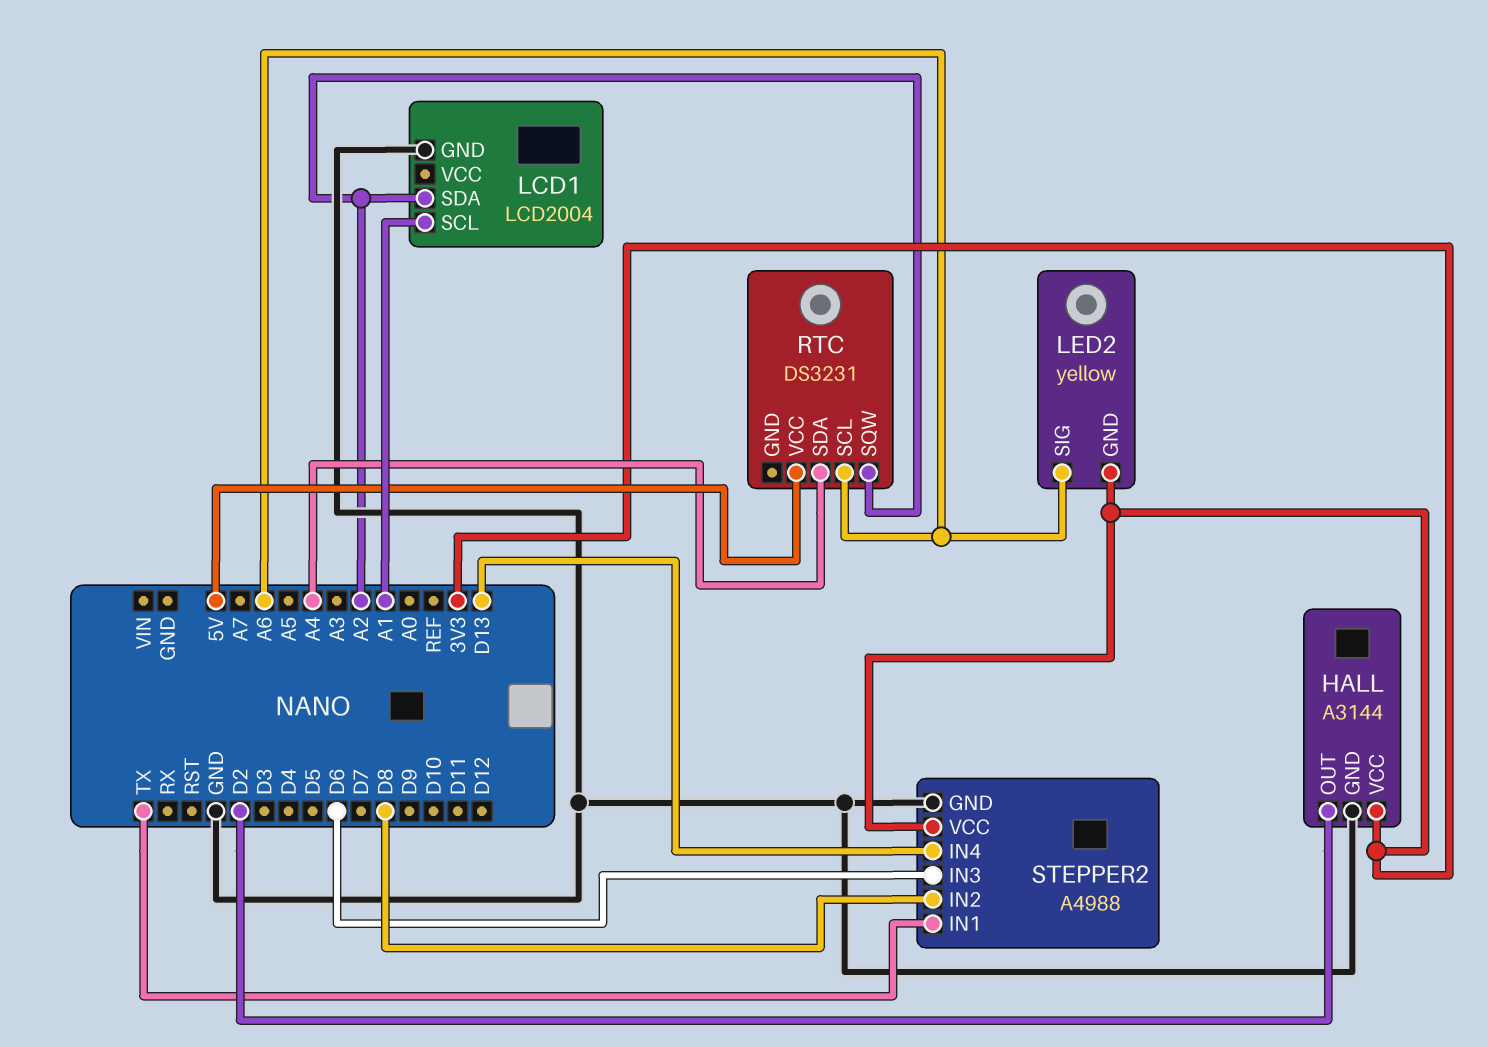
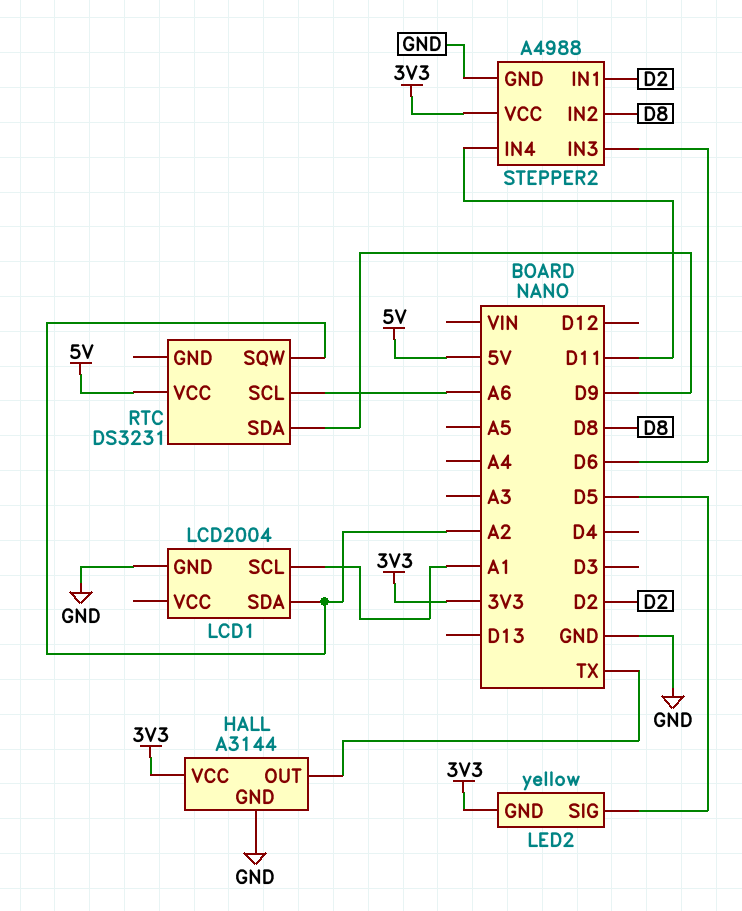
HALL pin OUT: D2 -> TX
LED2 pin SIG: A6 -> D5
RTC pin SDA: A4 -> D9
STEPPER2 pin IN1: TX -> D2
STEPPER2 pin IN4: D13 -> D11

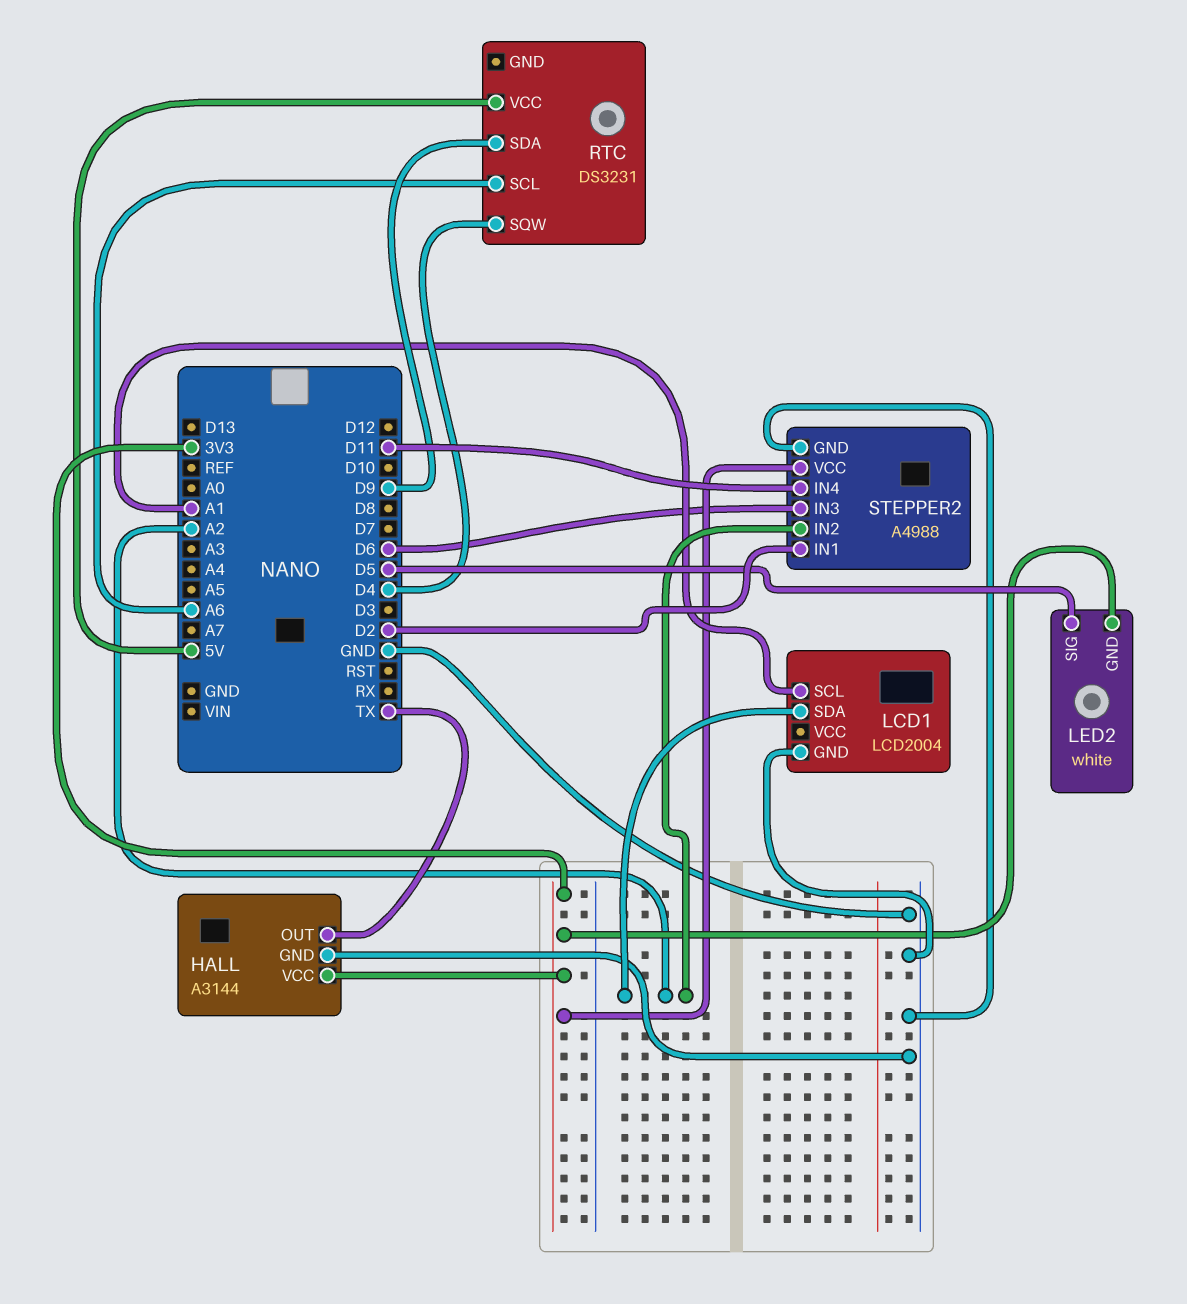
LED2: yellow -> white
RTC pin SQW: A2 -> D4
STEPPER2 pin IN2: D8 -> A2

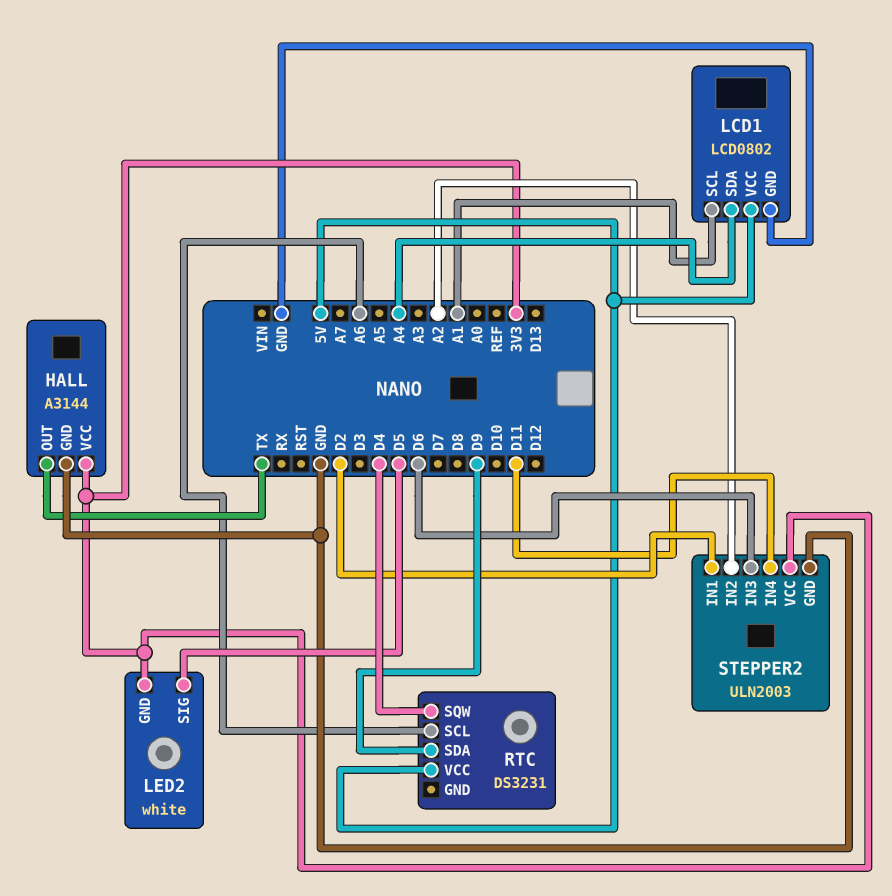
LCD1: LCD2004 -> LCD0802
LCD1 pin SDA: A2 -> A4
LCD1 pin VCC: none -> 5V
STEPPER2: A4988 -> ULN2003

